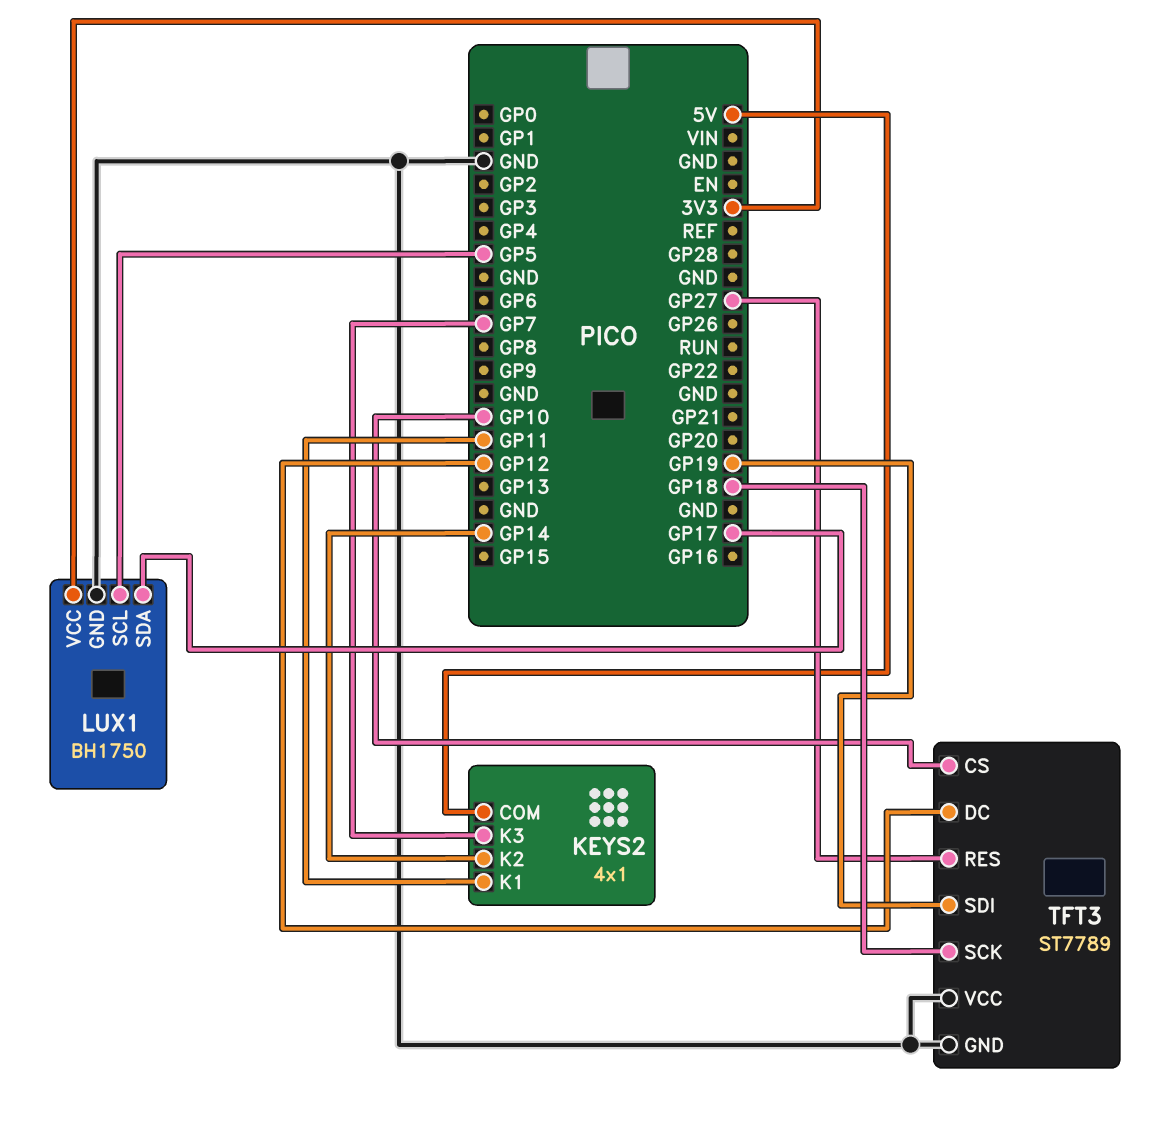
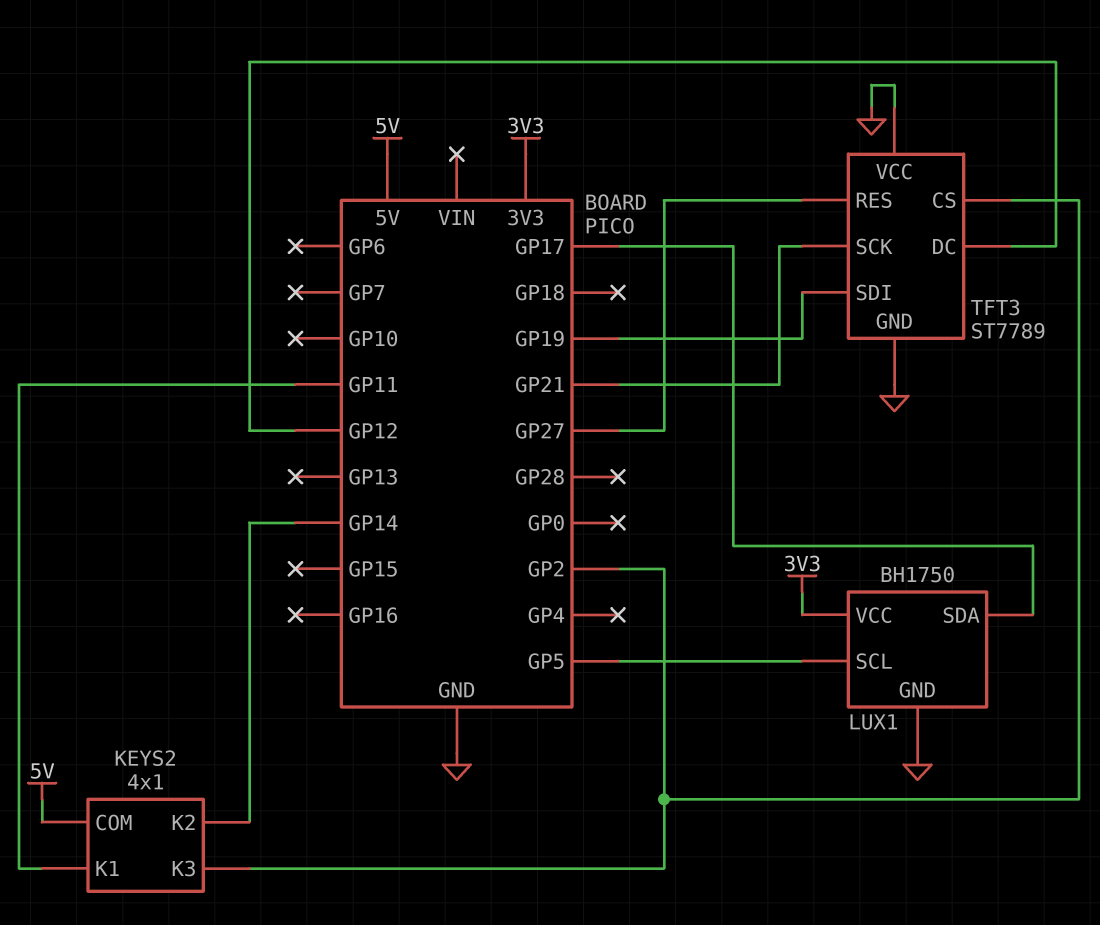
KEYS2 pin K3: GP7 -> GP2
TFT3 pin CS: GP10 -> GP2
TFT3 pin SCK: GP18 -> GP21

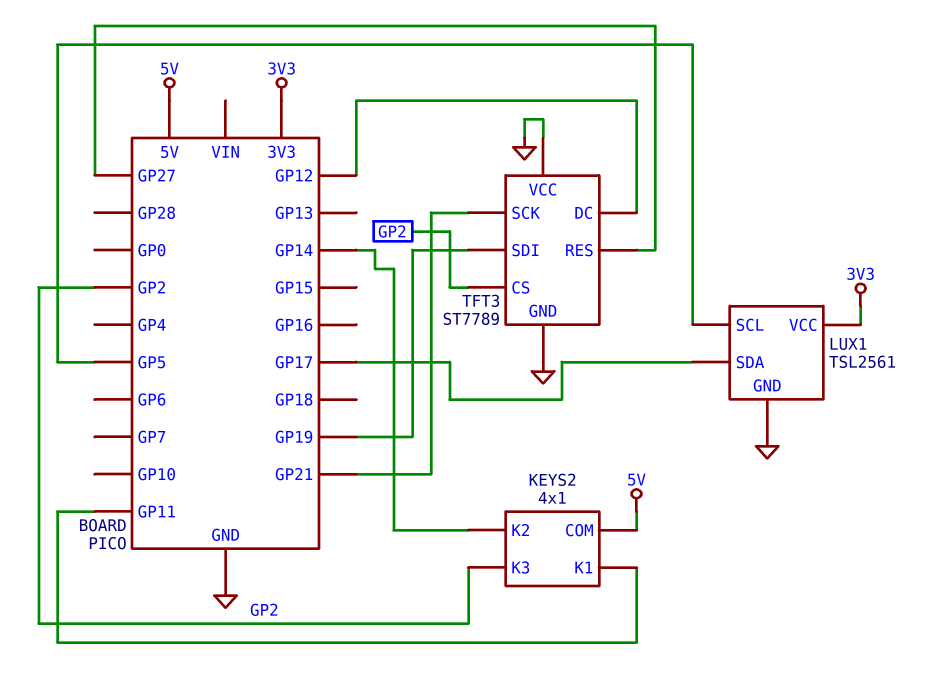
LUX1: BH1750 -> TSL2561

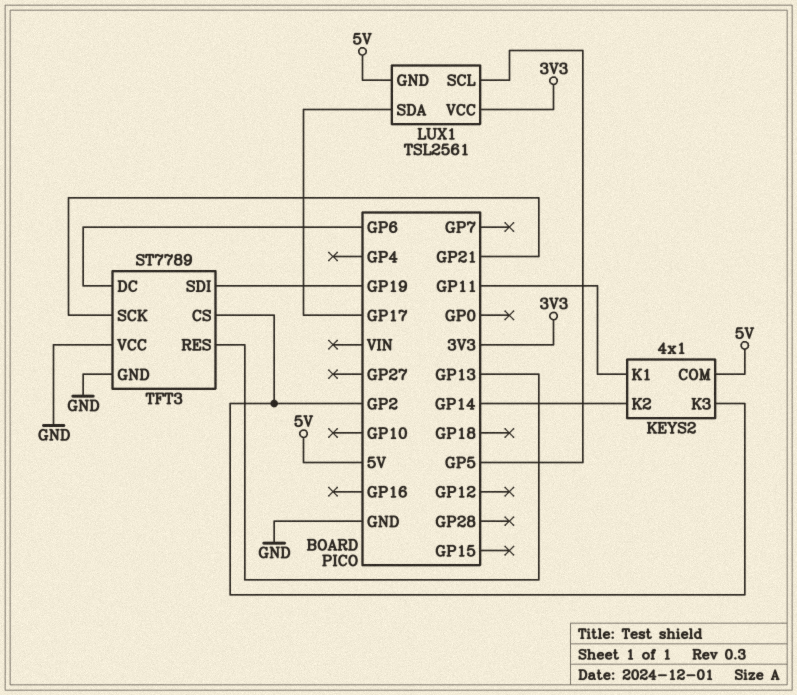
LUX1 pin GND: GND -> 5V
TFT3 pin DC: GP12 -> GP6
TFT3 pin RES: GP27 -> GP13

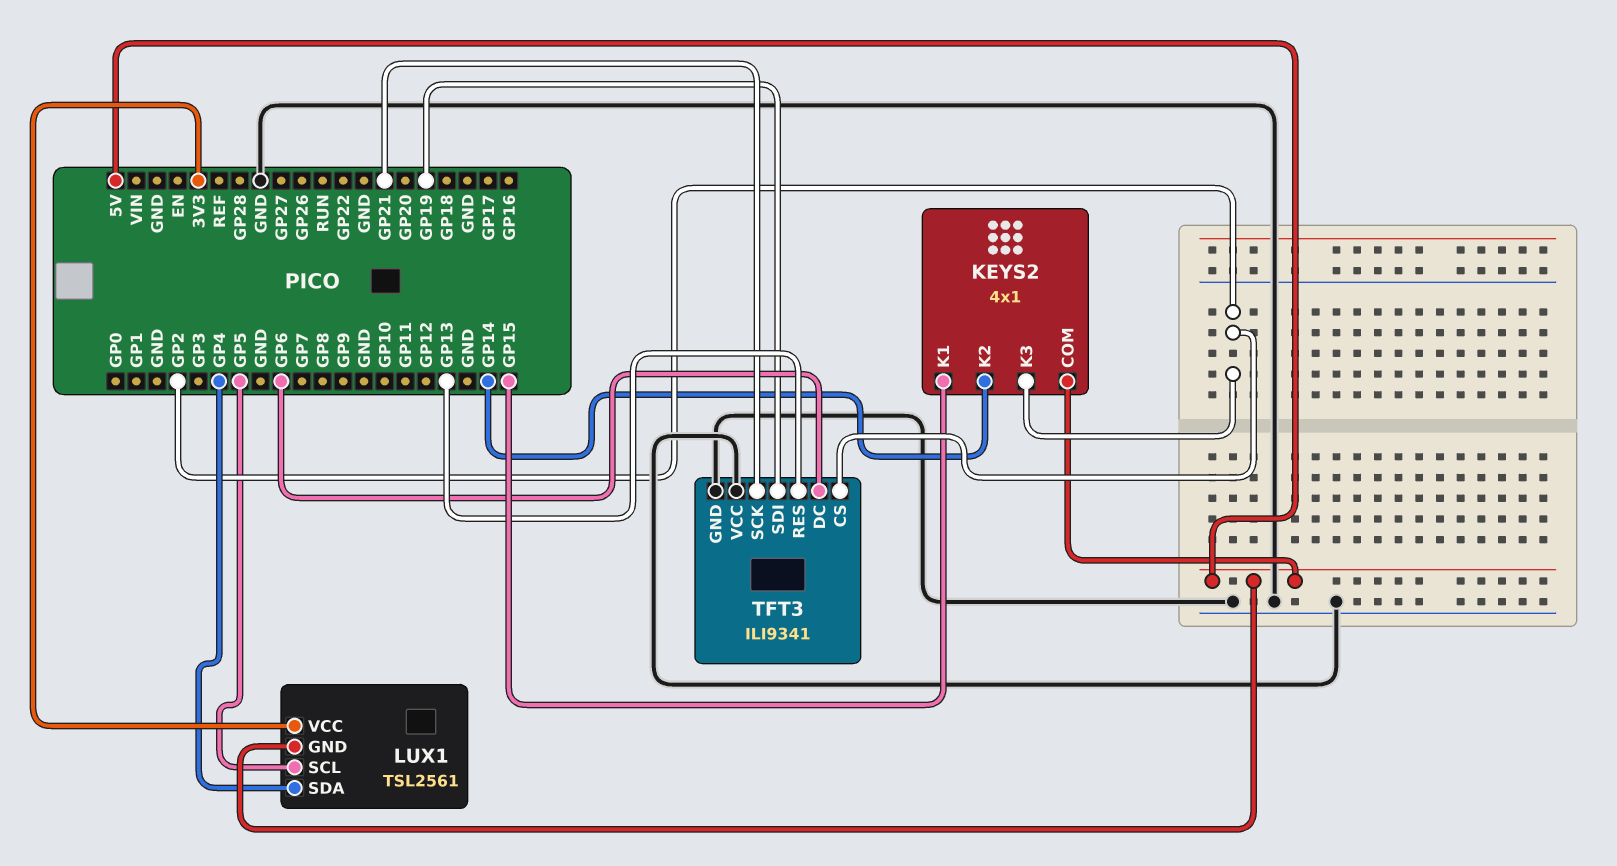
KEYS2 pin K1: GP11 -> GP15
LUX1 pin SDA: GP17 -> GP4
TFT3: ST7789 -> ILI9341

